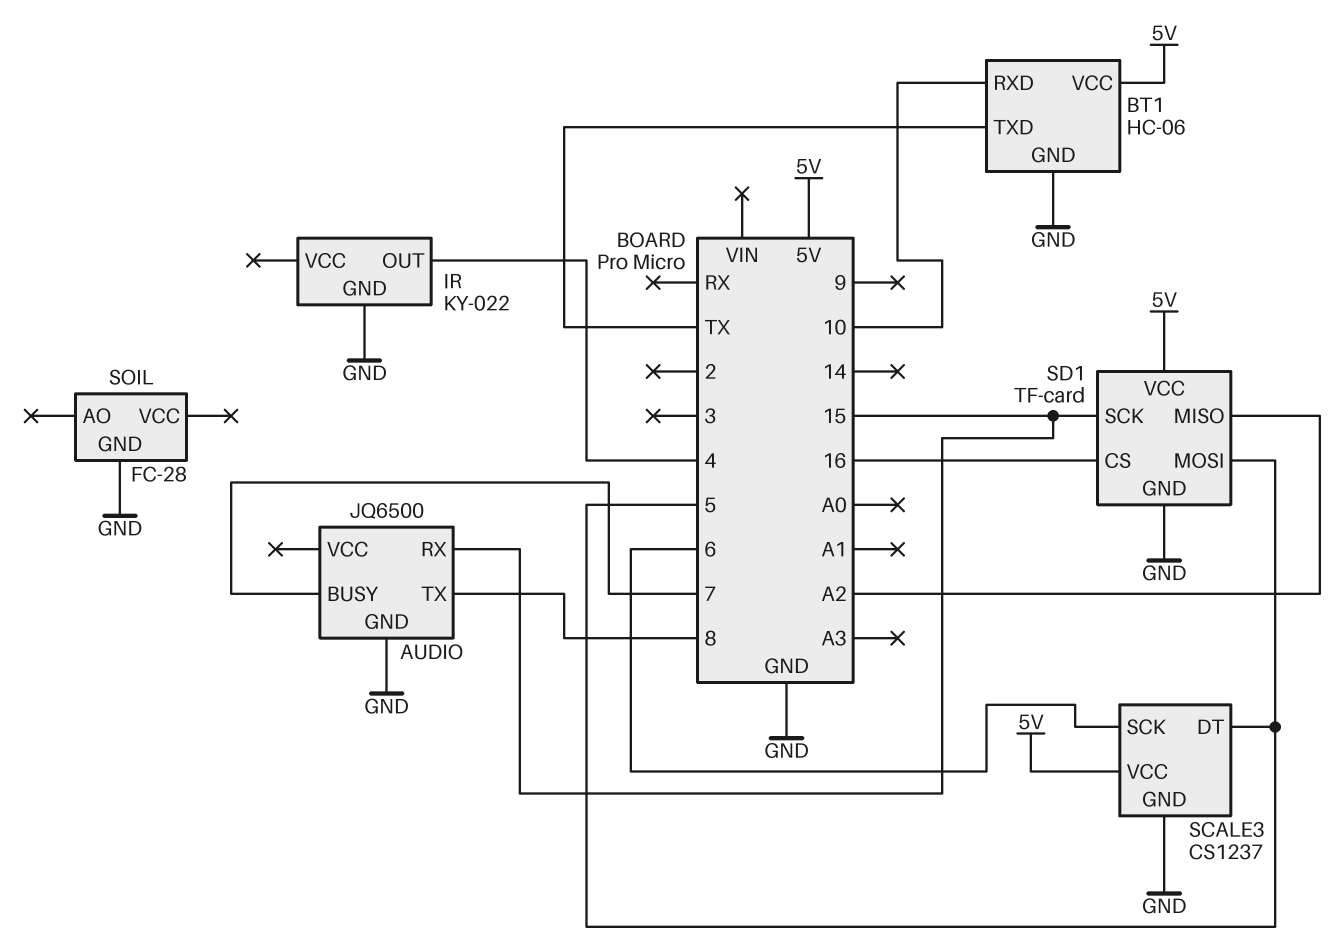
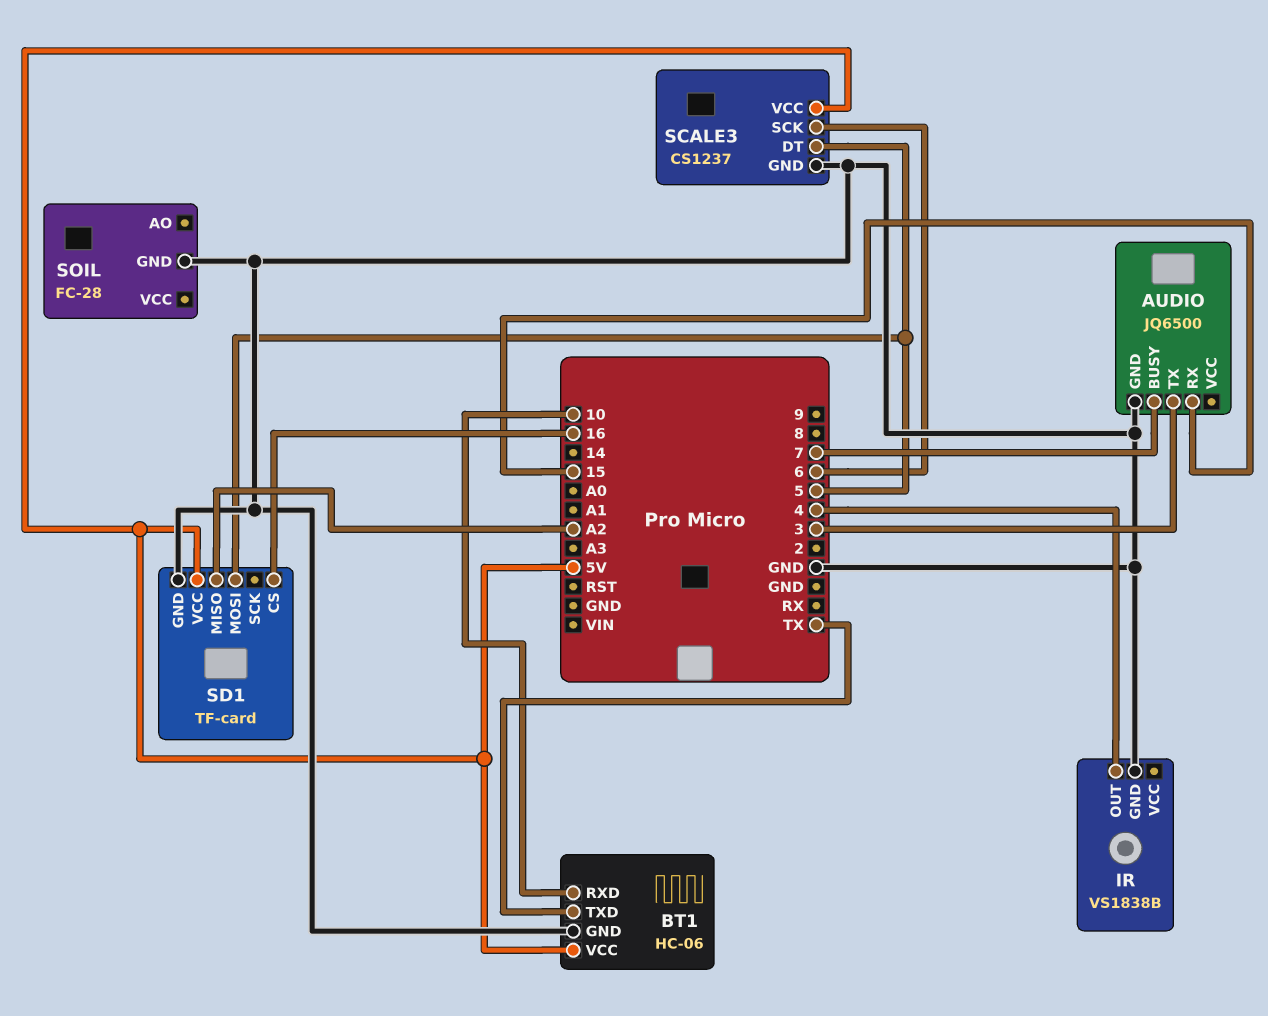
AUDIO pin TX: 8 -> 3
IR: KY-022 -> VS1838B
SD1 pin SCK: 15 -> none

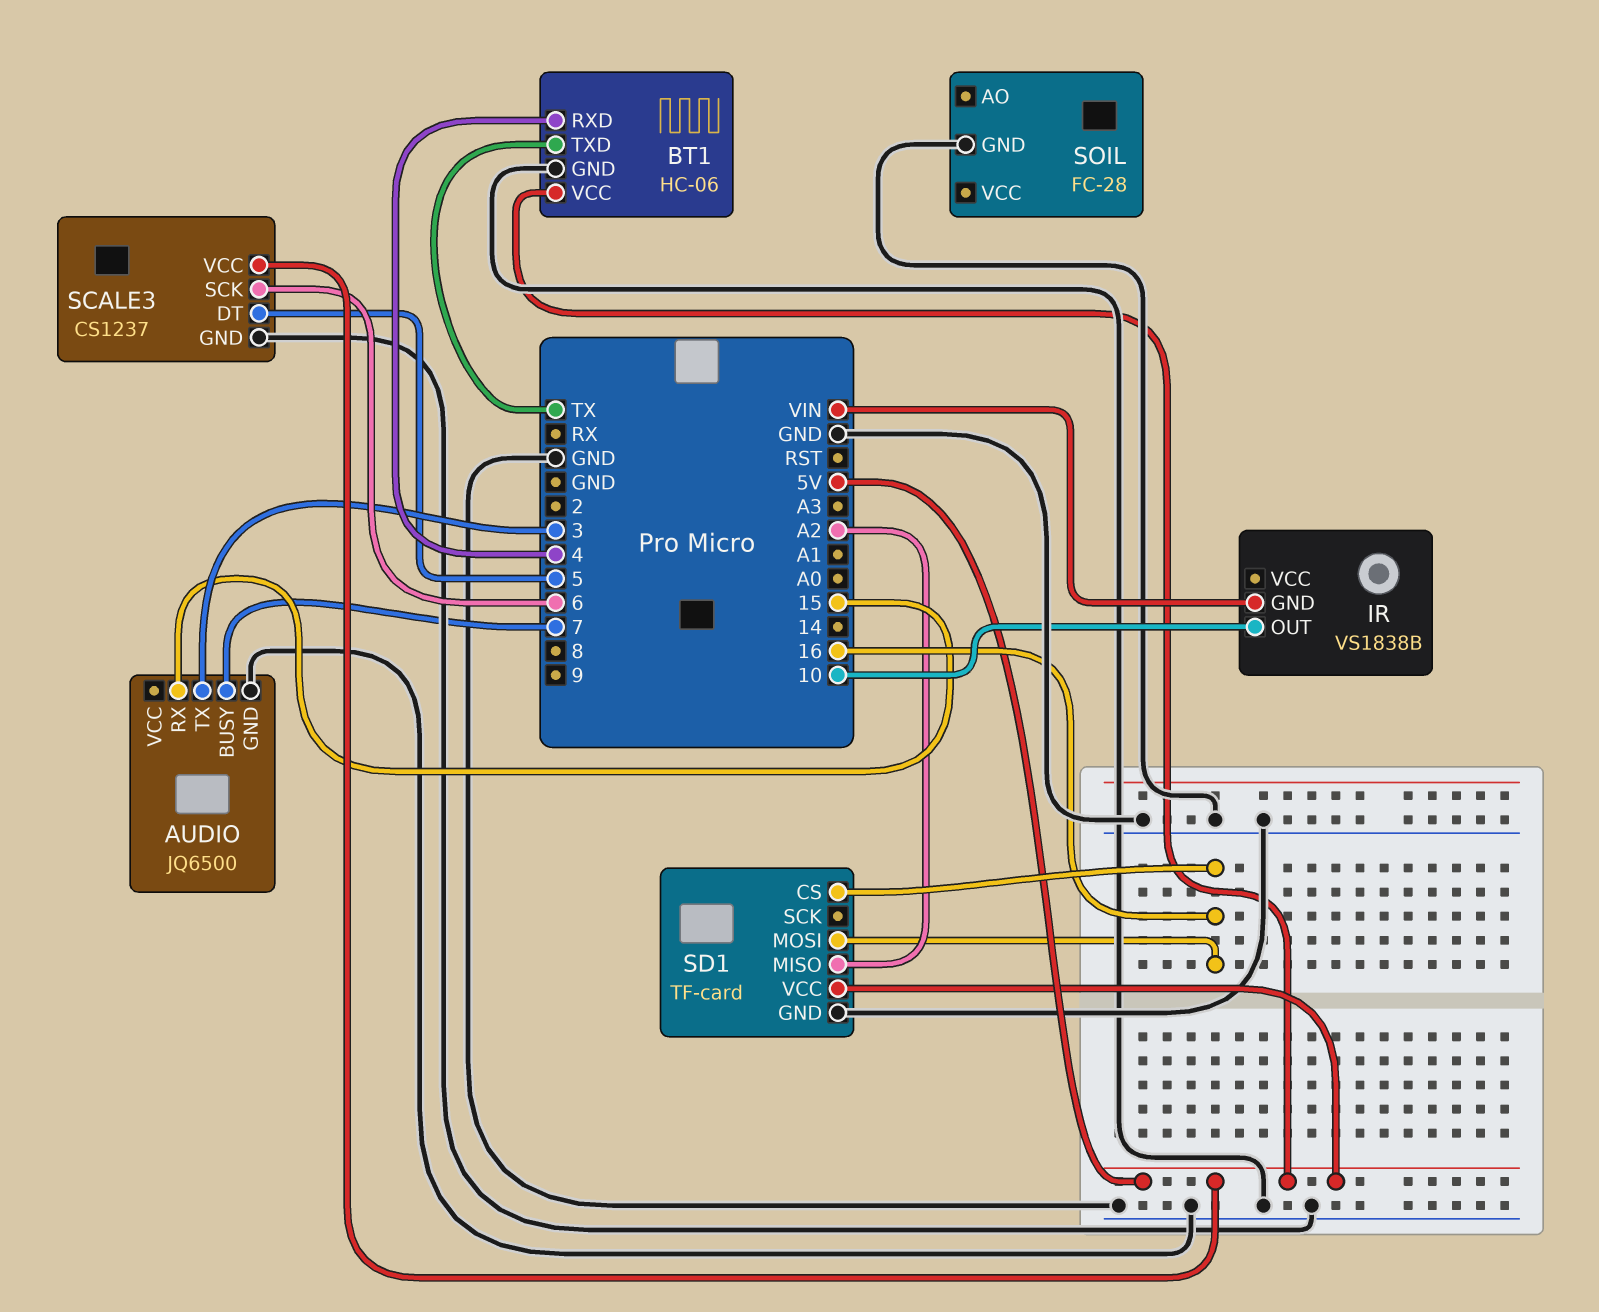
BT1 pin RXD: 10 -> 4
IR pin GND: GND -> VIN
IR pin OUT: 4 -> 10
SD1 pin MOSI: 5 -> 16

